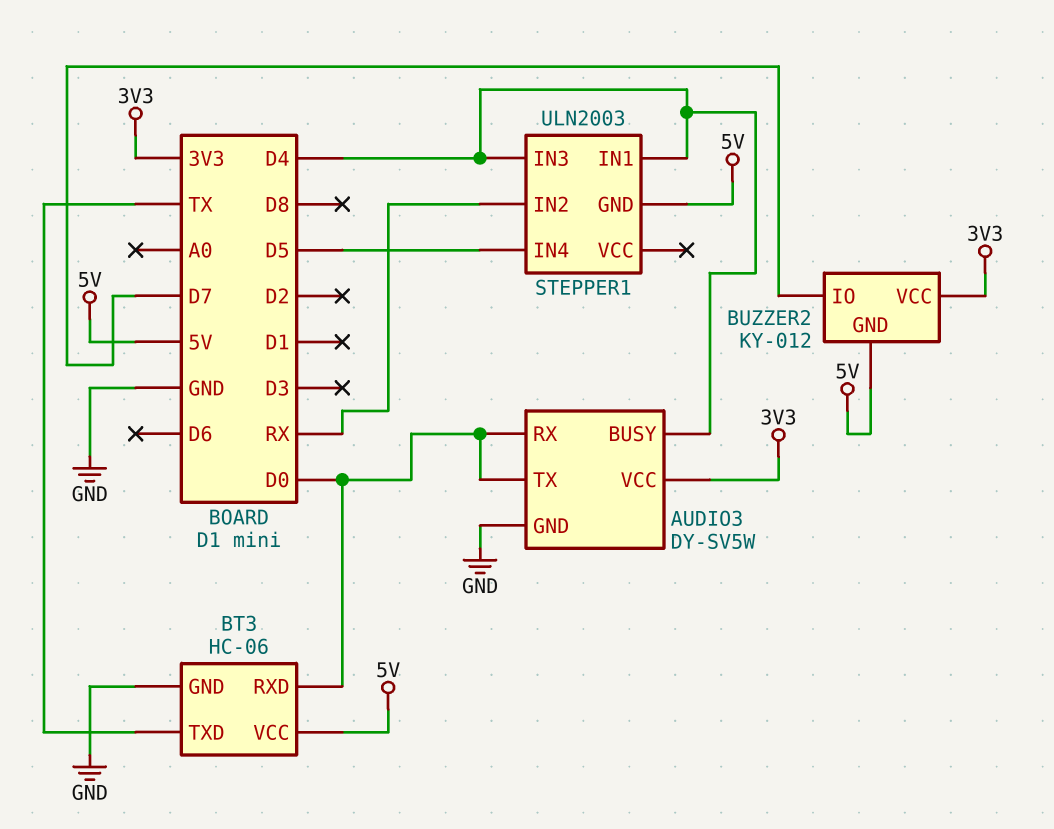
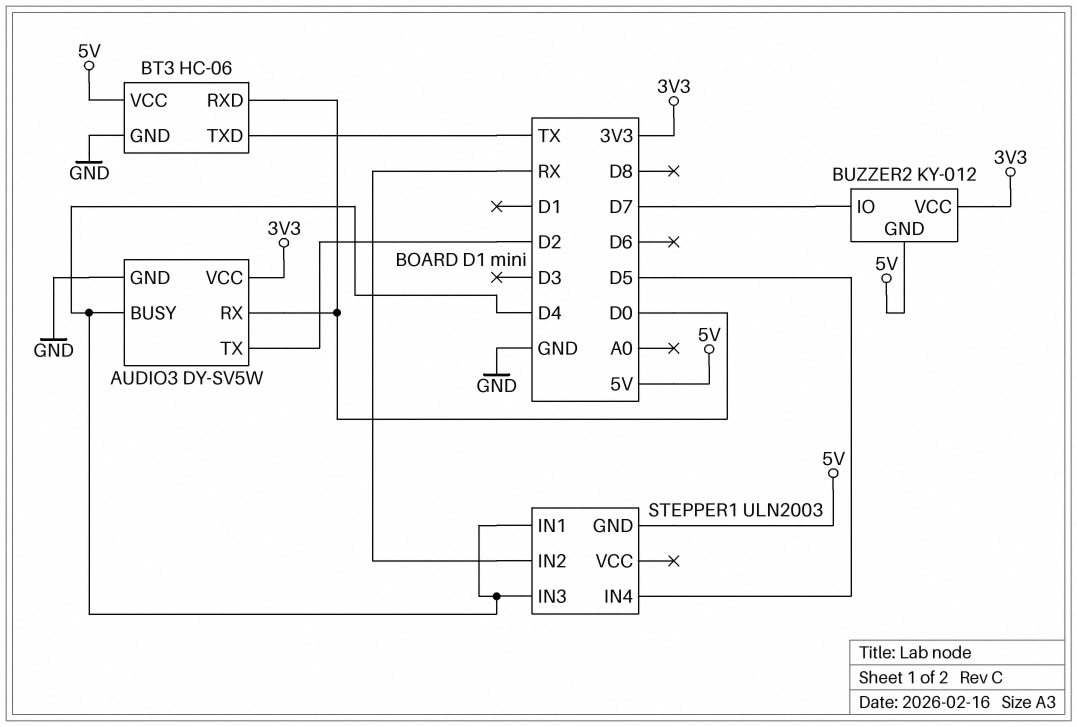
AUDIO3 pin TX: D0 -> D2

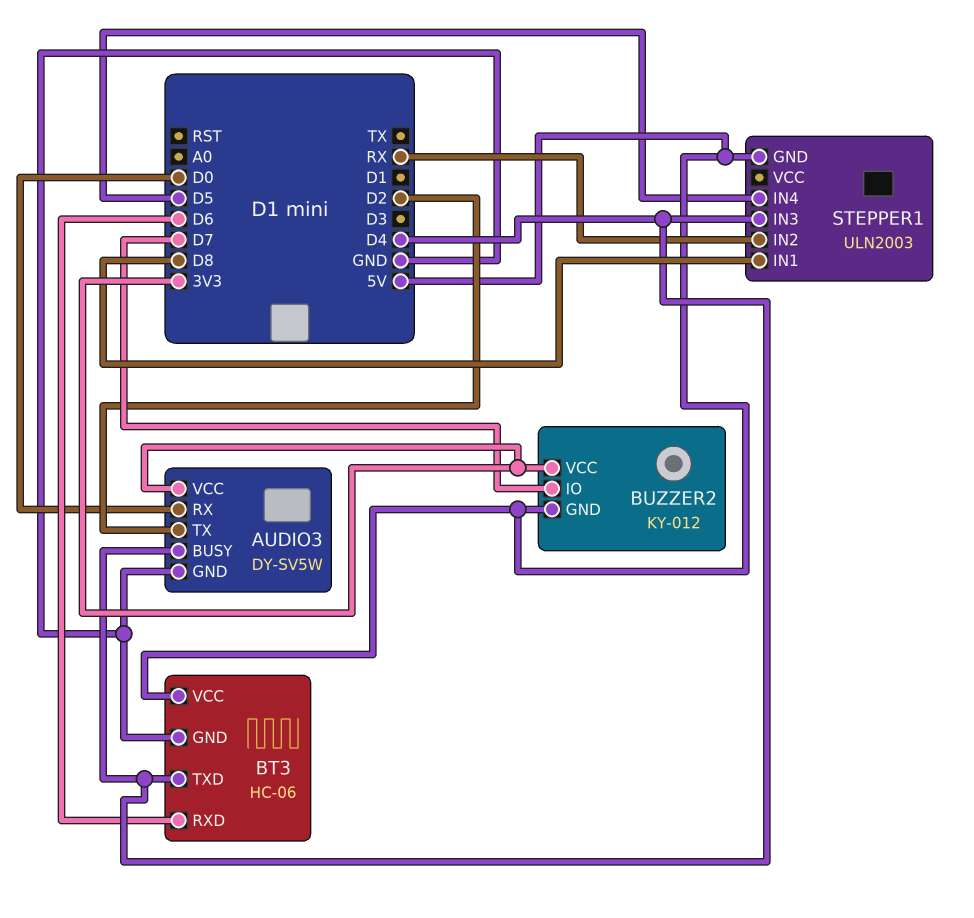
BT3 pin RXD: D0 -> D6
BT3 pin TXD: TX -> D4
STEPPER1 pin IN1: D4 -> D8

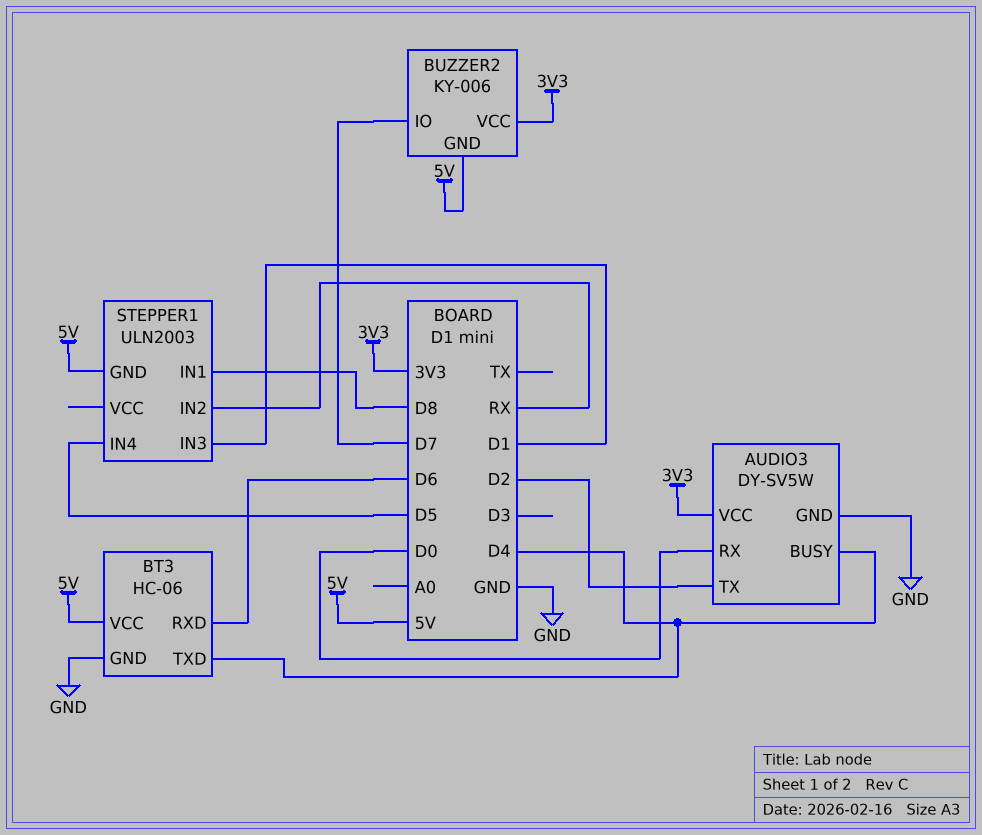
BUZZER2: KY-012 -> KY-006
STEPPER1 pin IN3: D4 -> D1

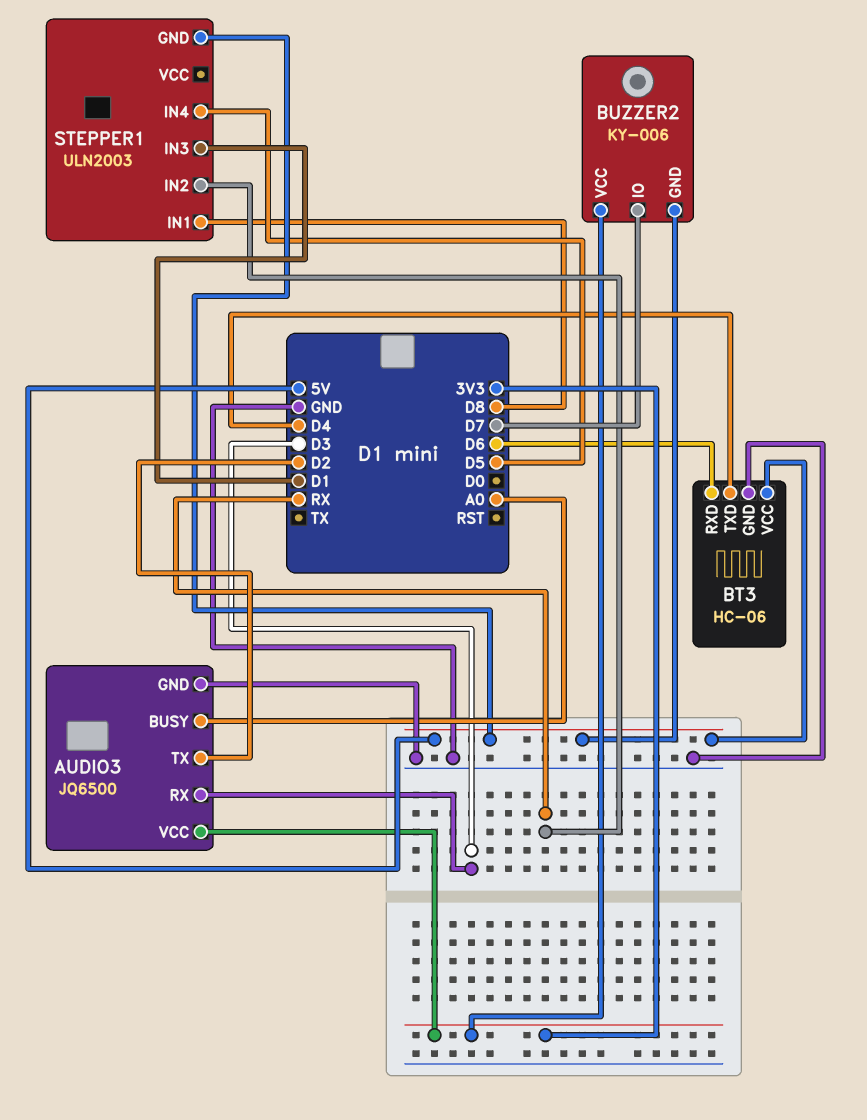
AUDIO3: DY-SV5W -> JQ6500
AUDIO3 pin BUSY: D4 -> A0
AUDIO3 pin RX: D0 -> D3

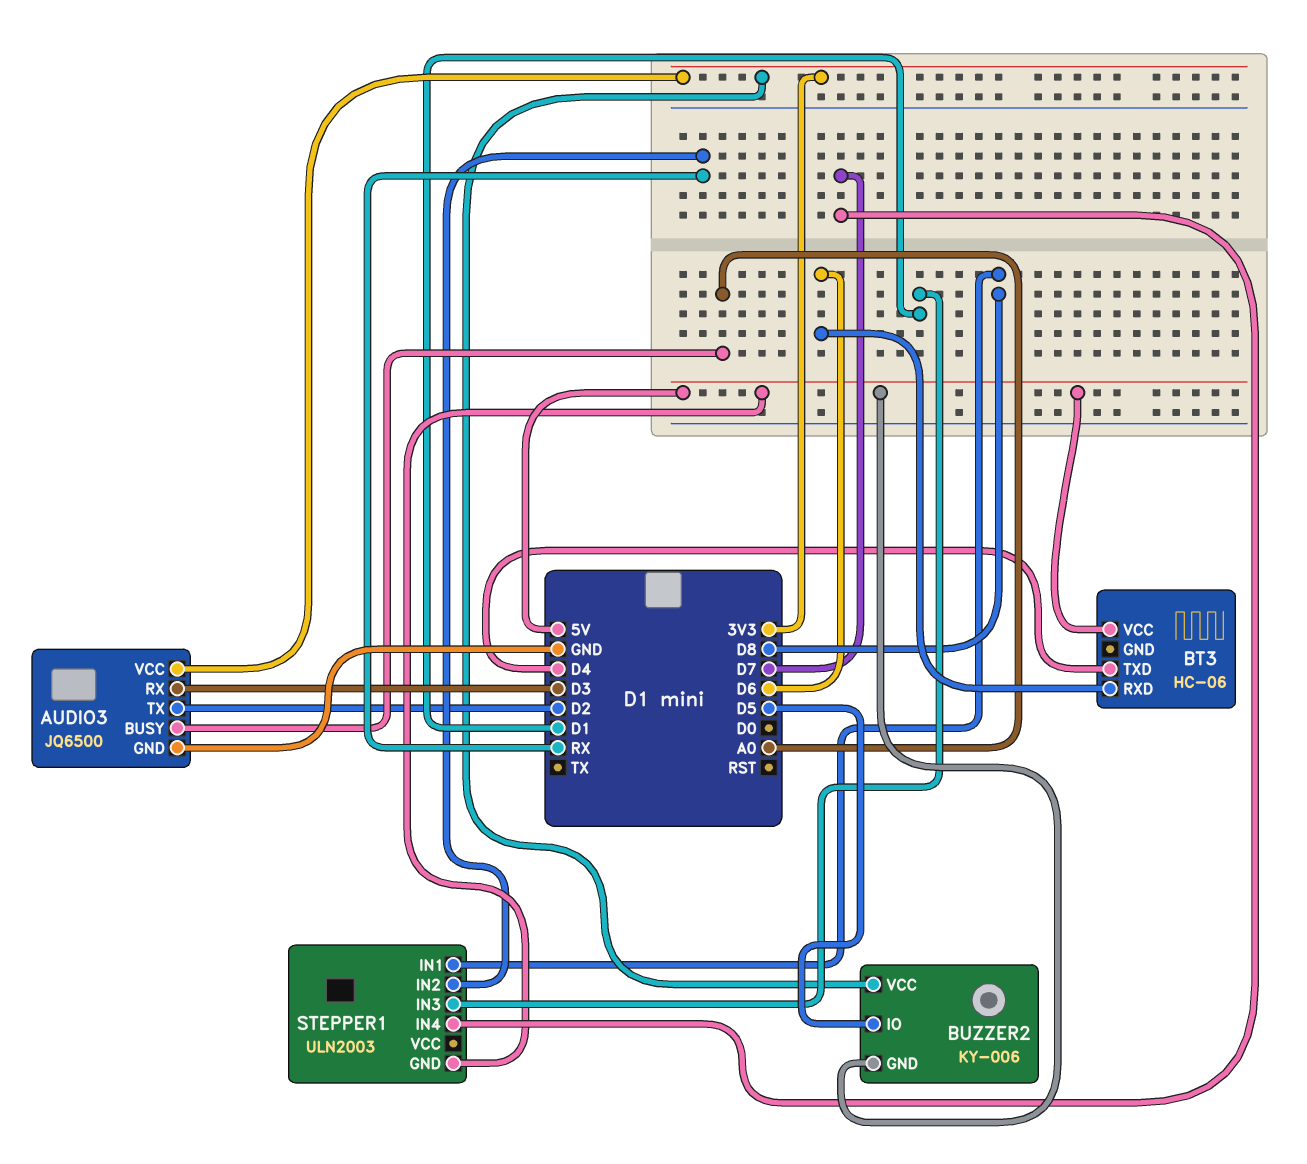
BT3 pin GND: GND -> none
BUZZER2 pin IO: D7 -> D5
STEPPER1 pin IN4: D5 -> D7

